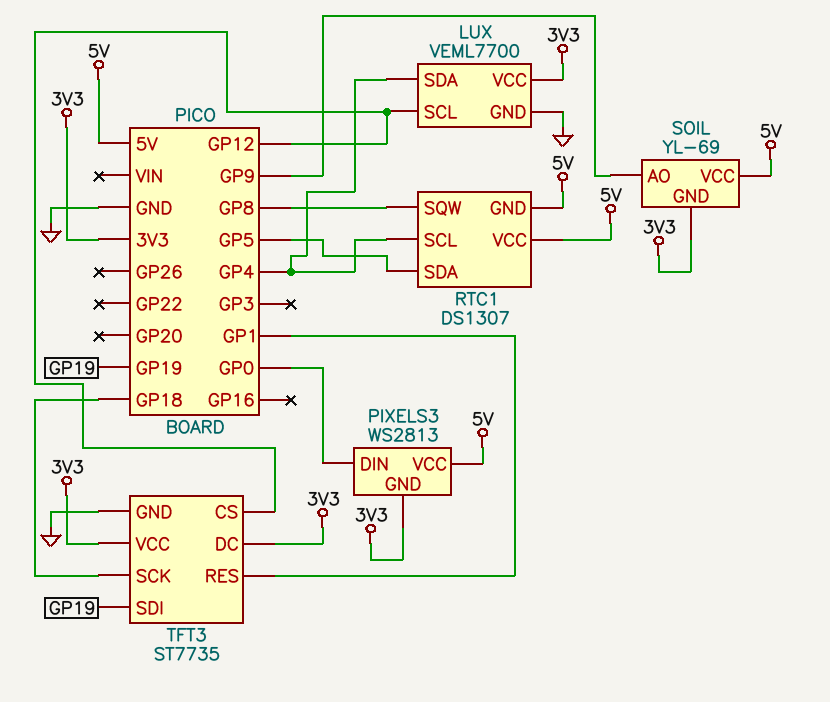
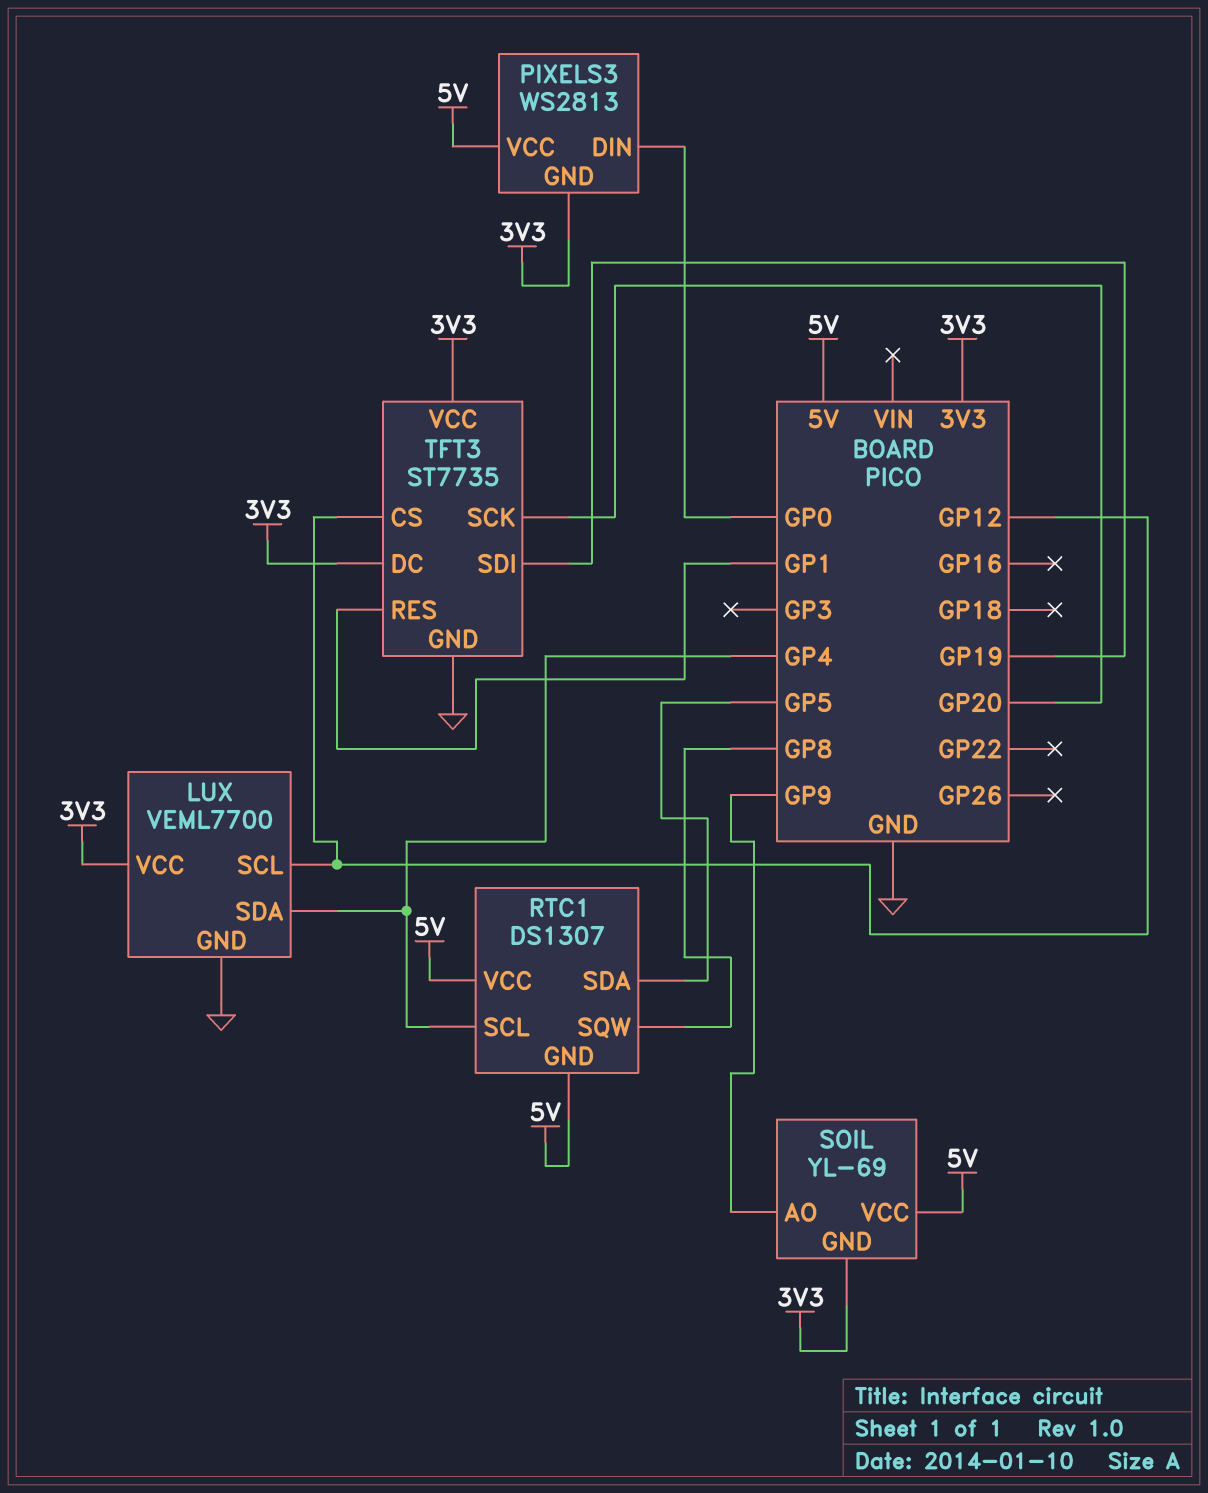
TFT3 pin SCK: GP18 -> GP20

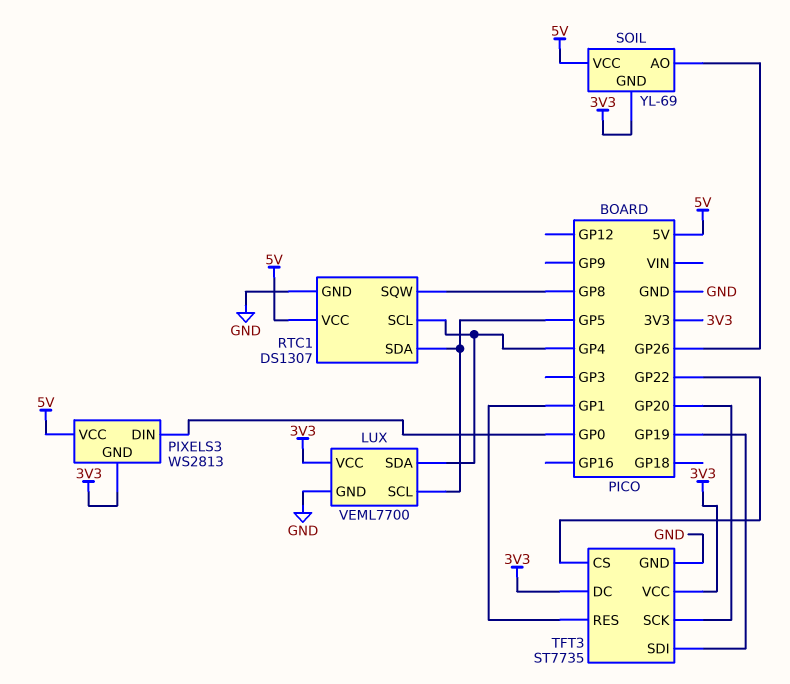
LUX pin SCL: GP12 -> GP5
RTC1 pin GND: 5V -> GND
SOIL pin AO: GP9 -> GP26
TFT3 pin CS: GP12 -> GP22

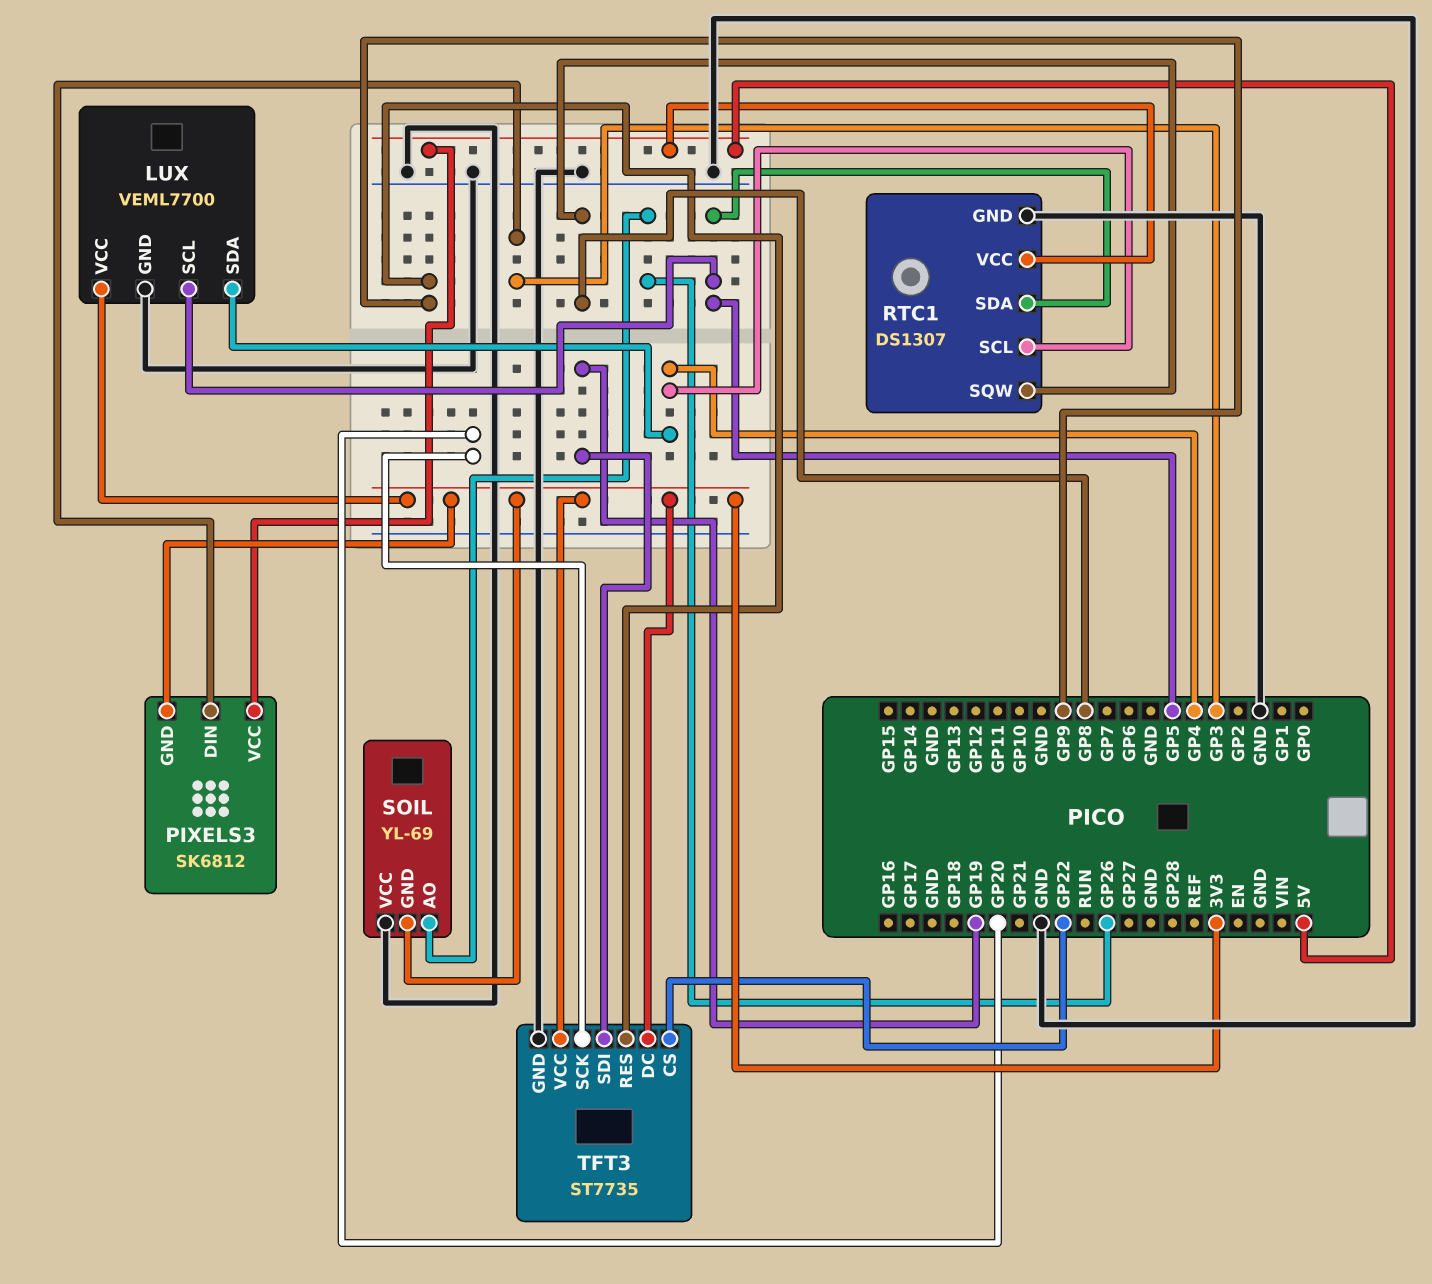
PIXELS3: WS2813 -> SK6812
PIXELS3 pin DIN: GP0 -> GP3
SOIL pin VCC: 5V -> GND
TFT3 pin RES: GP1 -> GP9

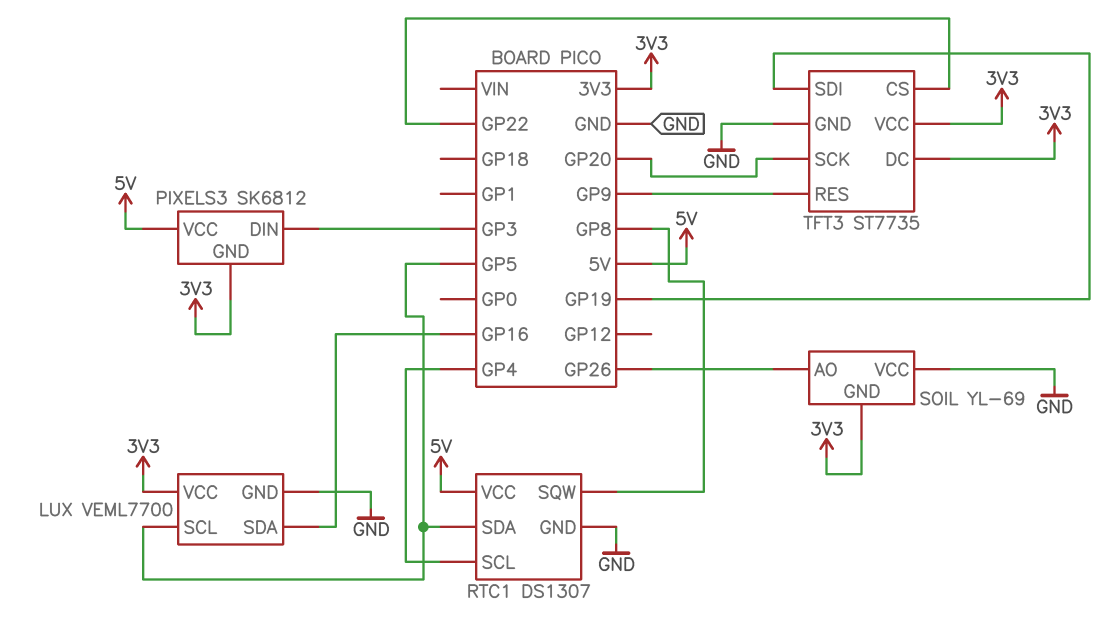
LUX pin SDA: GP4 -> GP16

